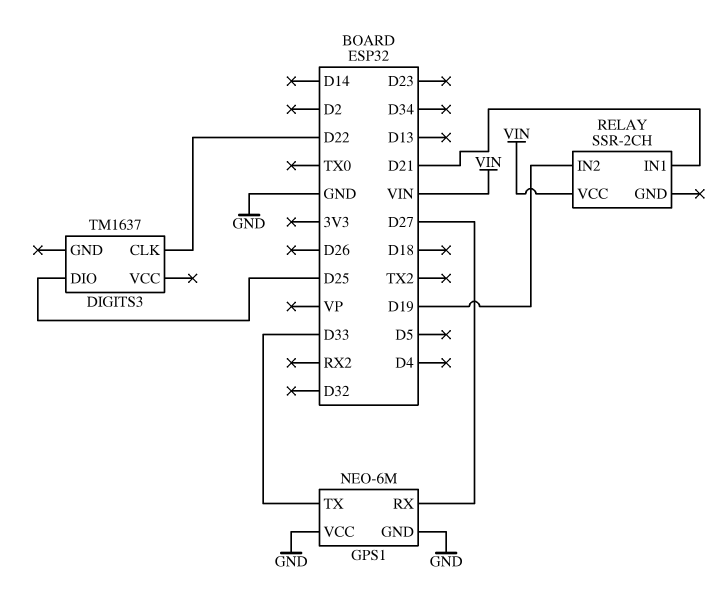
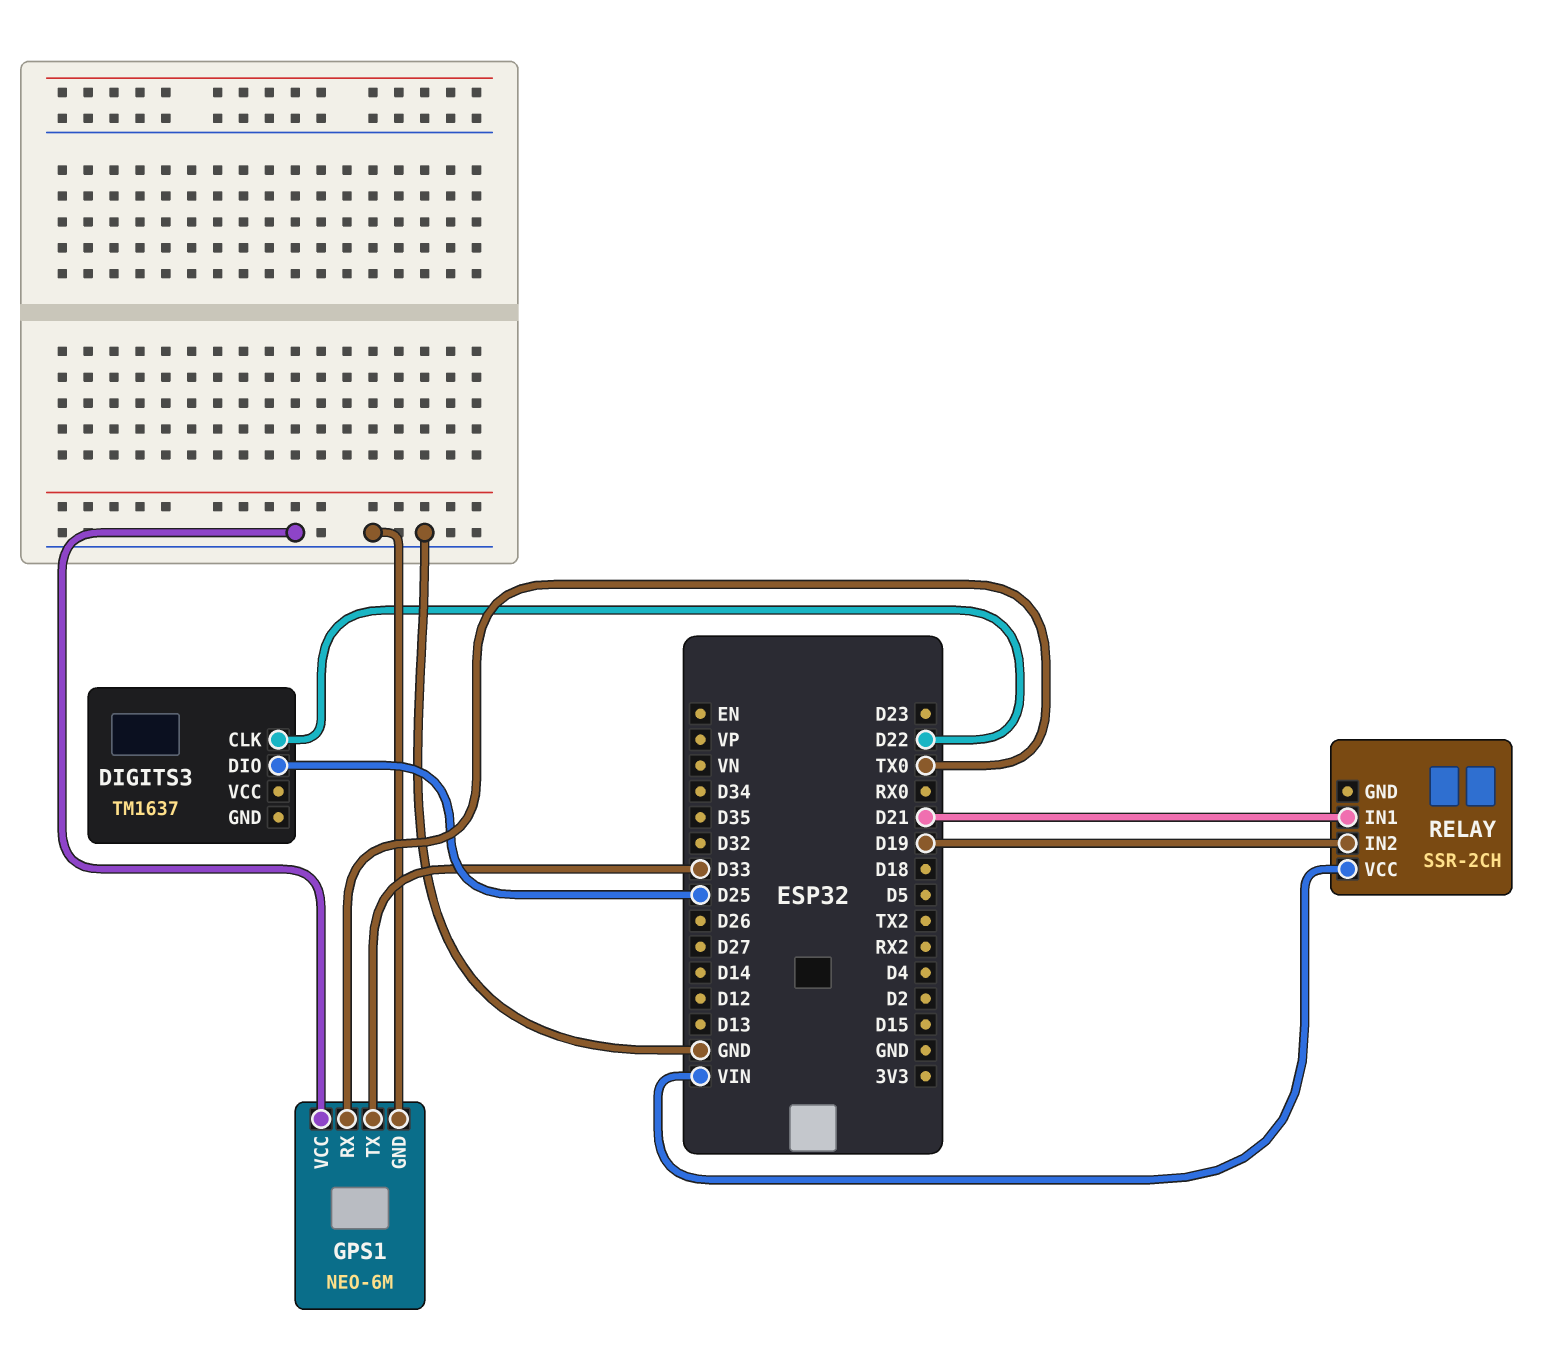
GPS1 pin RX: D27 -> TX0

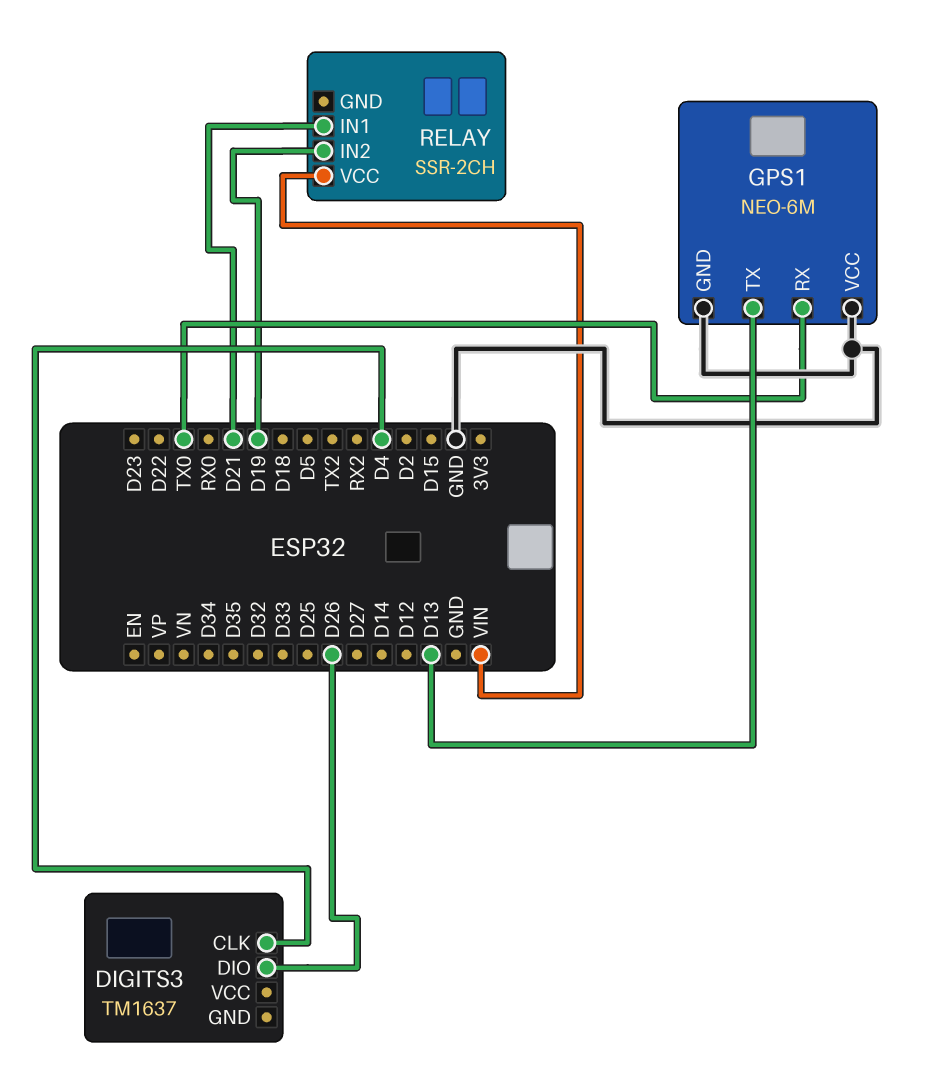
DIGITS3 pin CLK: D22 -> D4
DIGITS3 pin DIO: D25 -> D26
GPS1 pin TX: D33 -> D13

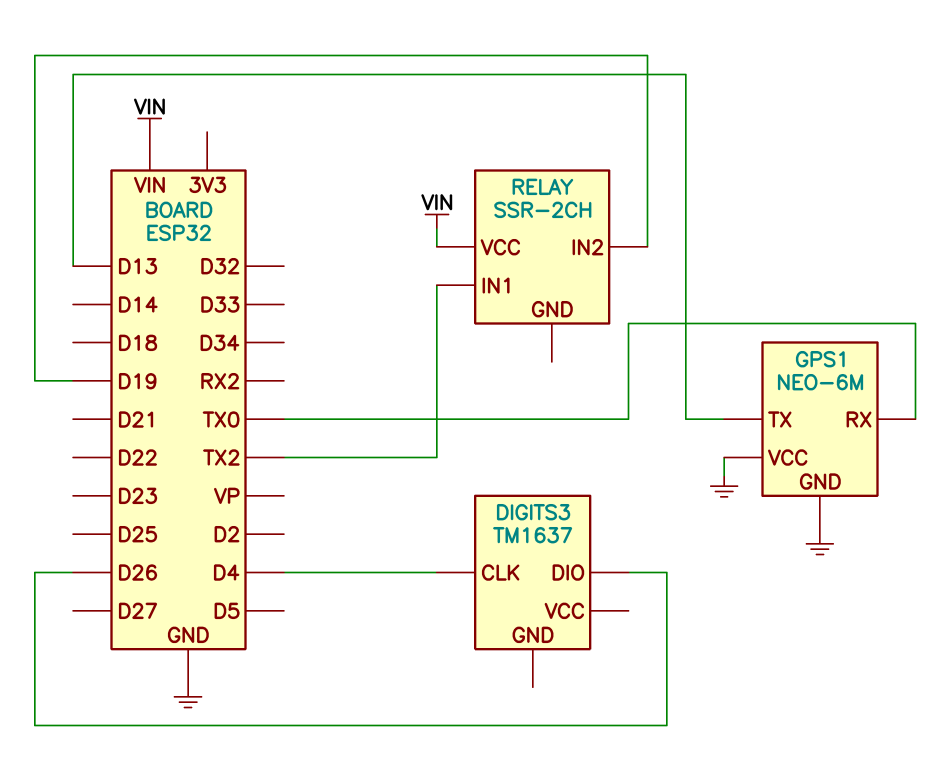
RELAY pin IN1: D21 -> TX2

